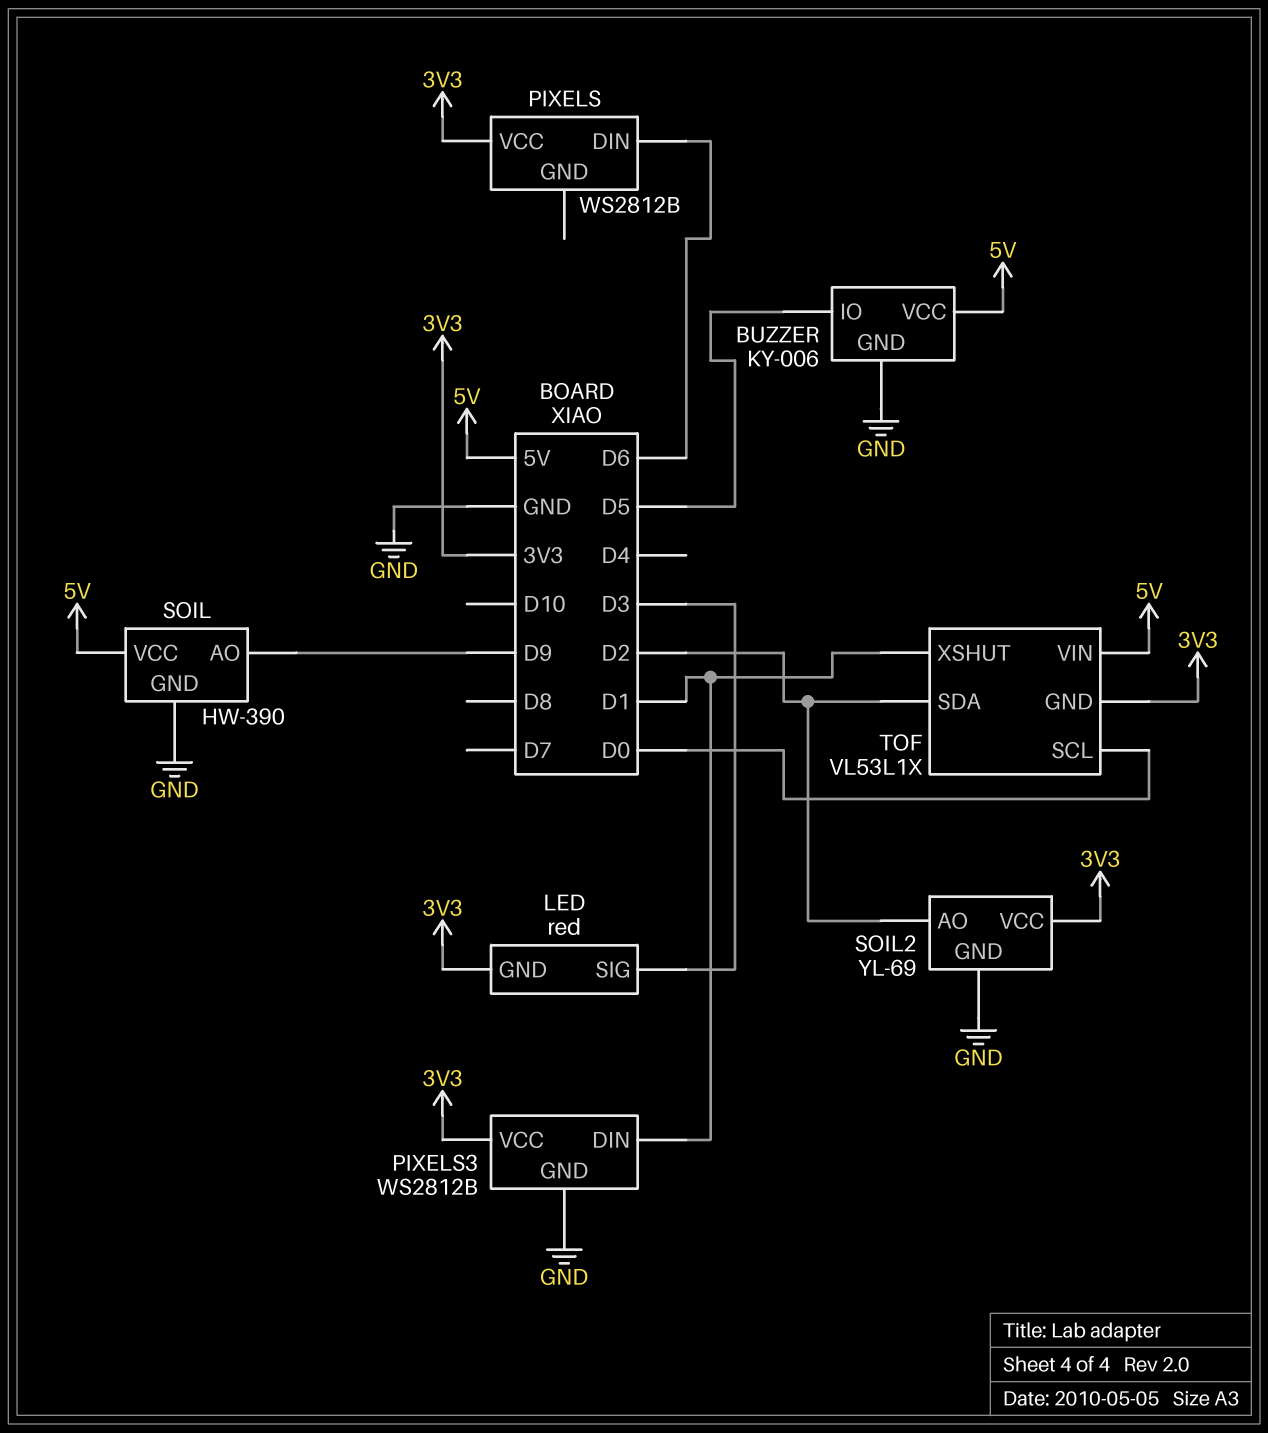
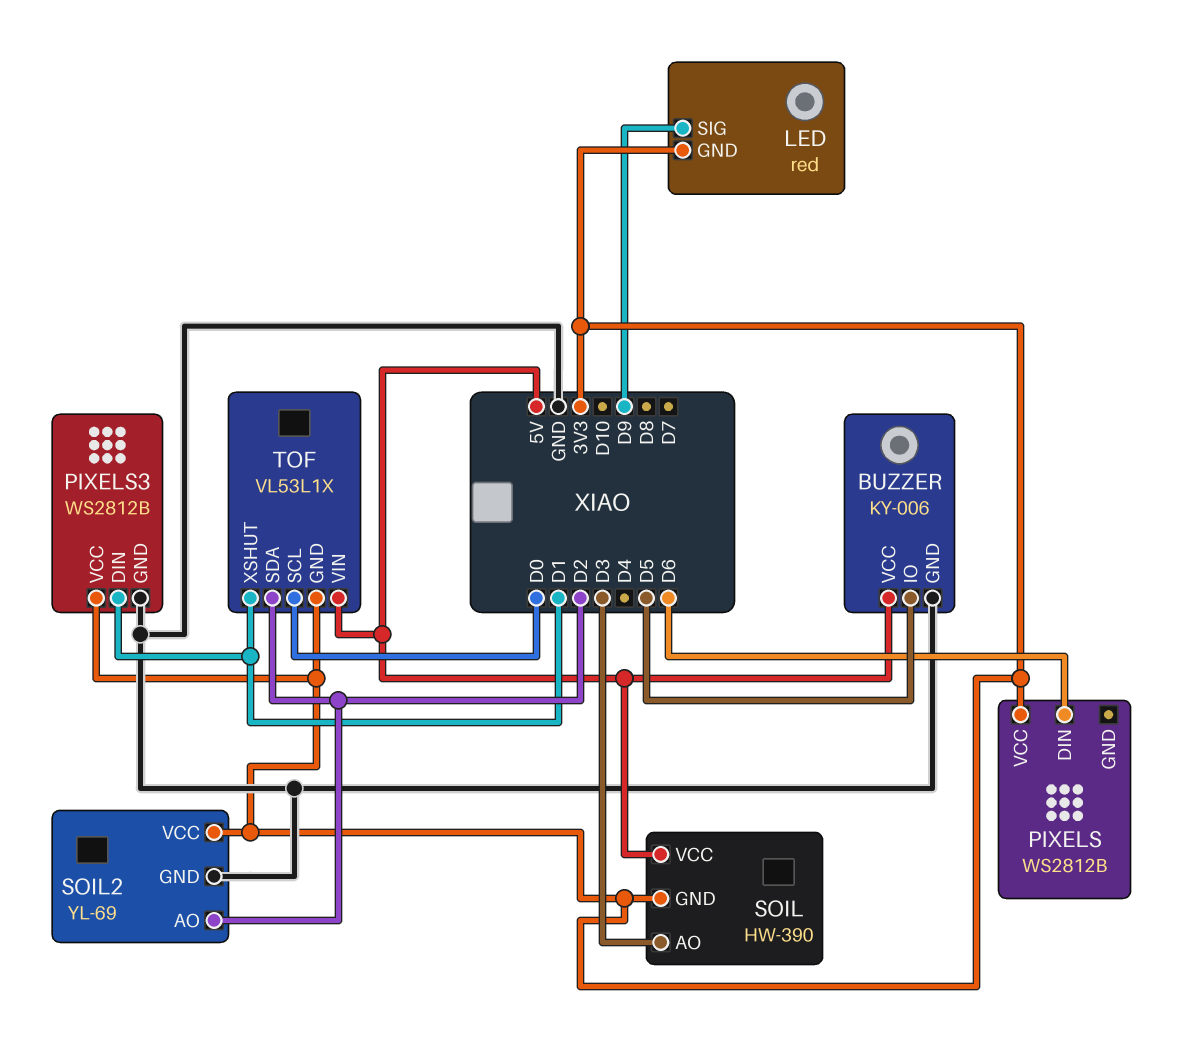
LED pin SIG: D3 -> D9
SOIL pin AO: D9 -> D3
SOIL pin GND: GND -> 3V3

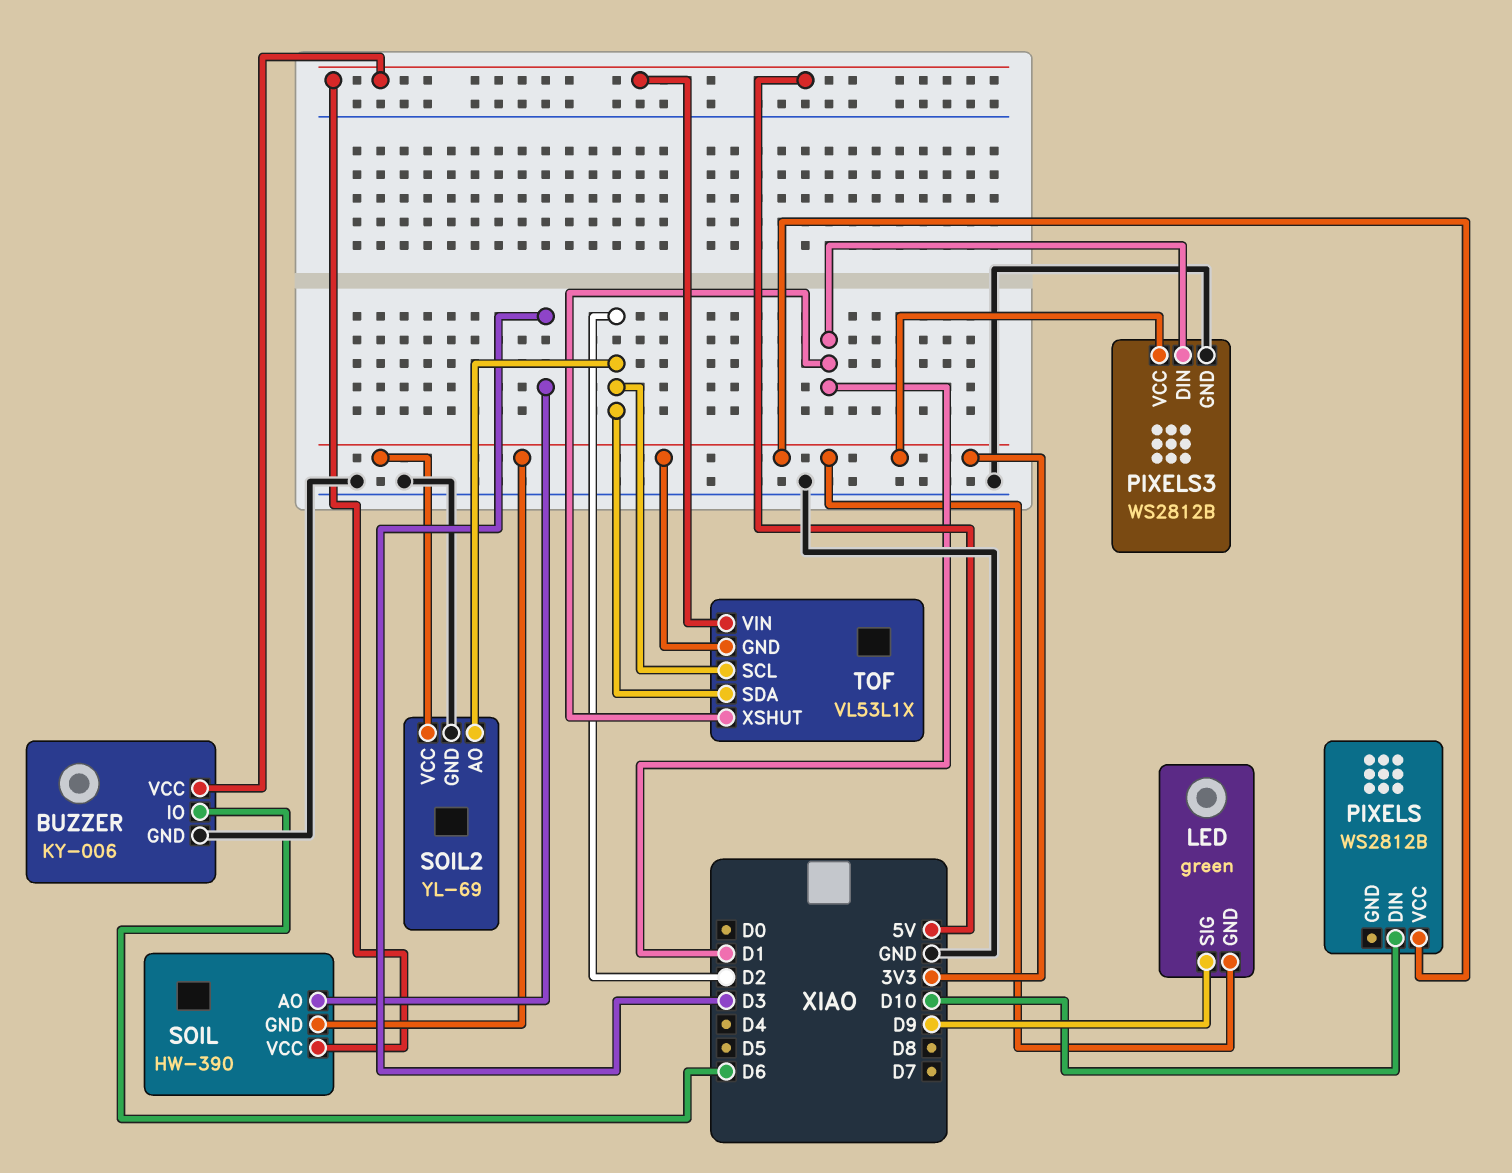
BUZZER pin IO: D5 -> D6
LED: red -> green
PIXELS pin DIN: D6 -> D10
TOF pin SCL: D0 -> D2

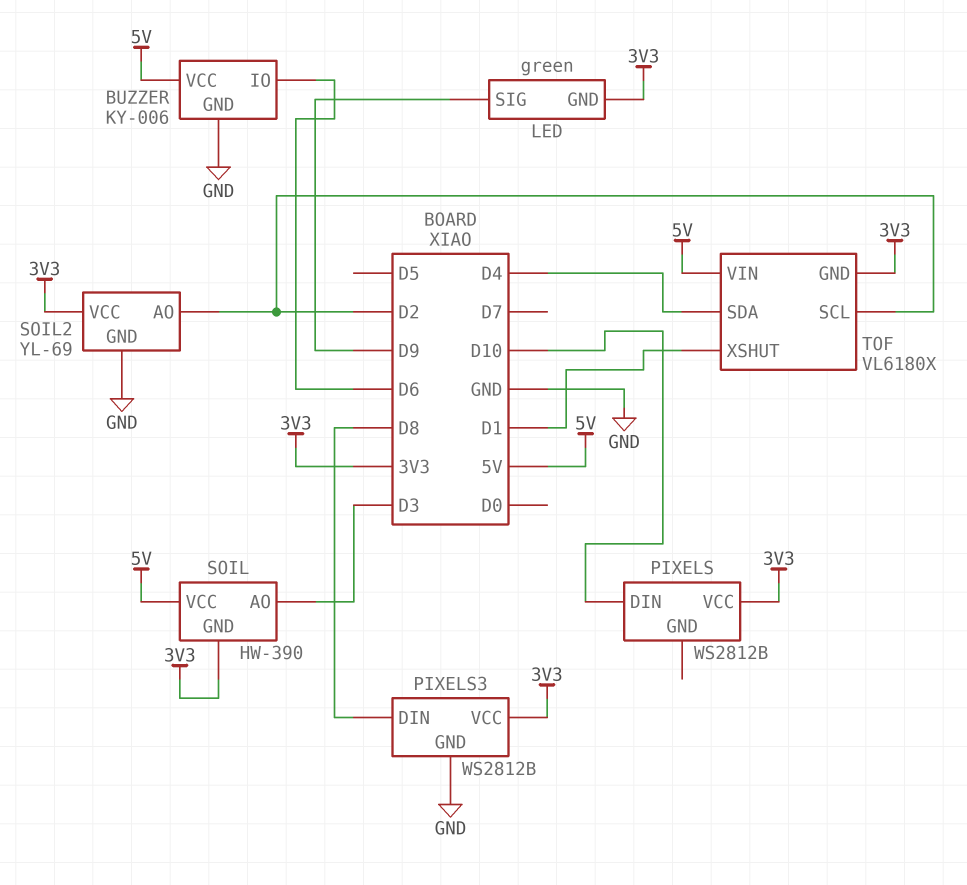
PIXELS3 pin DIN: D1 -> D8
TOF: VL53L1X -> VL6180X
TOF pin SDA: D2 -> D4

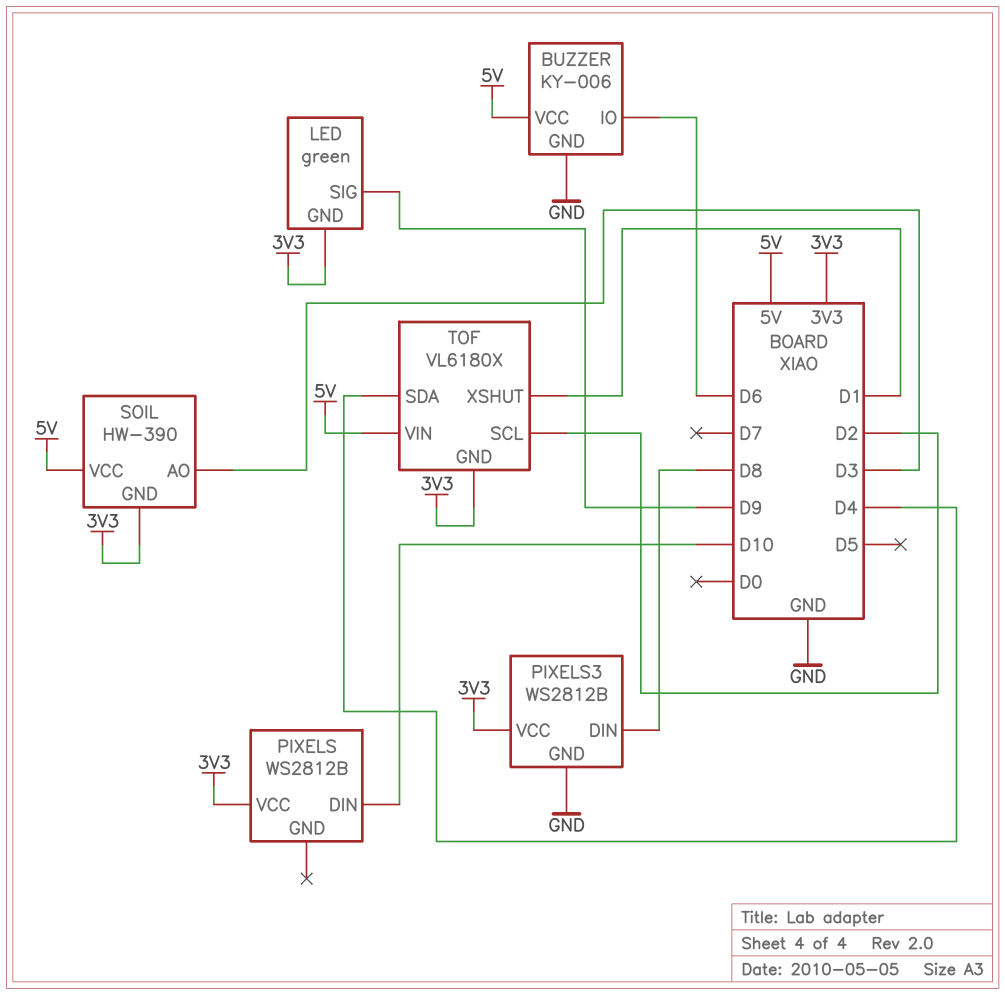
SOIL2: YL-69 -> none
SOIL2 pin AO: D2 -> none
SOIL2 pin GND: GND -> none
SOIL2 pin VCC: 3V3 -> none

